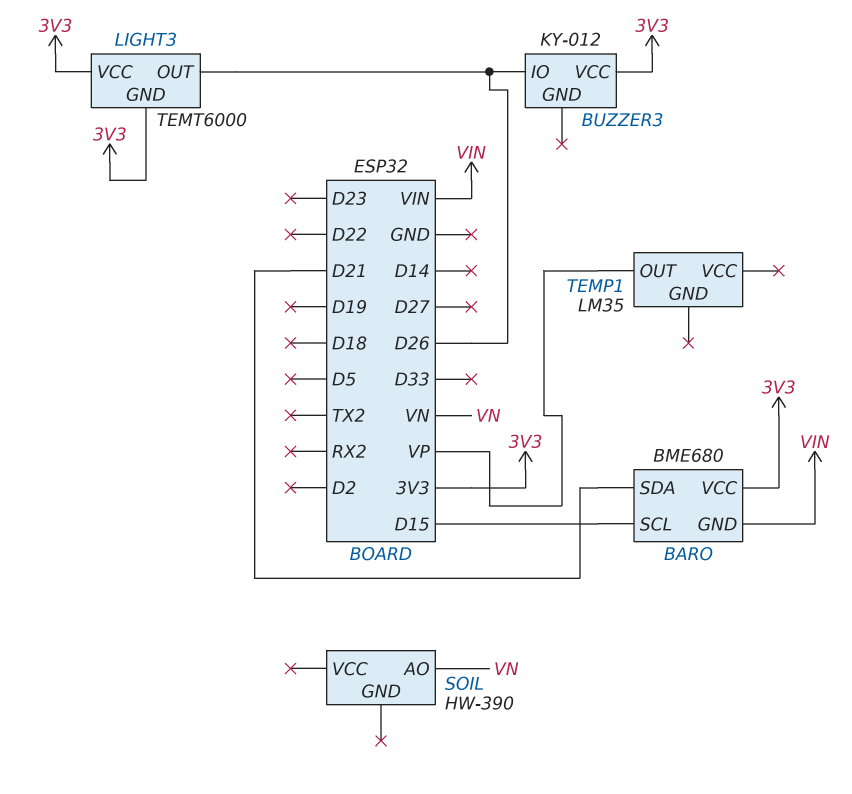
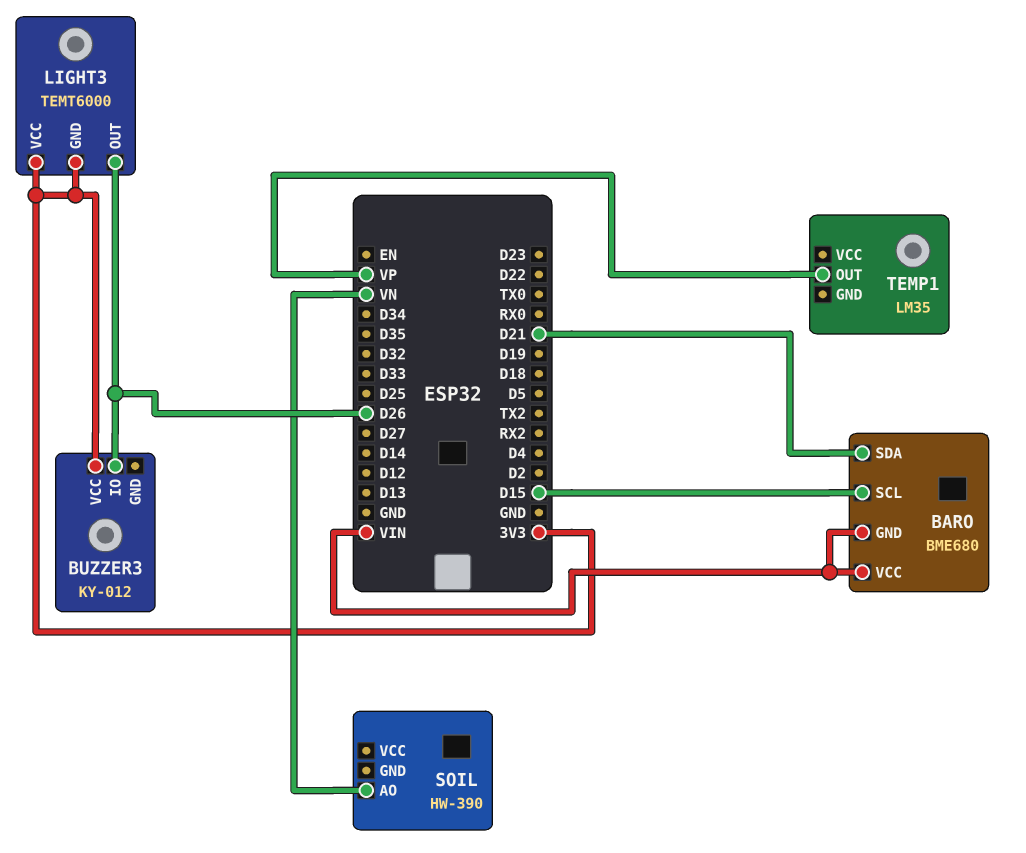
BARO pin VCC: 3V3 -> VIN

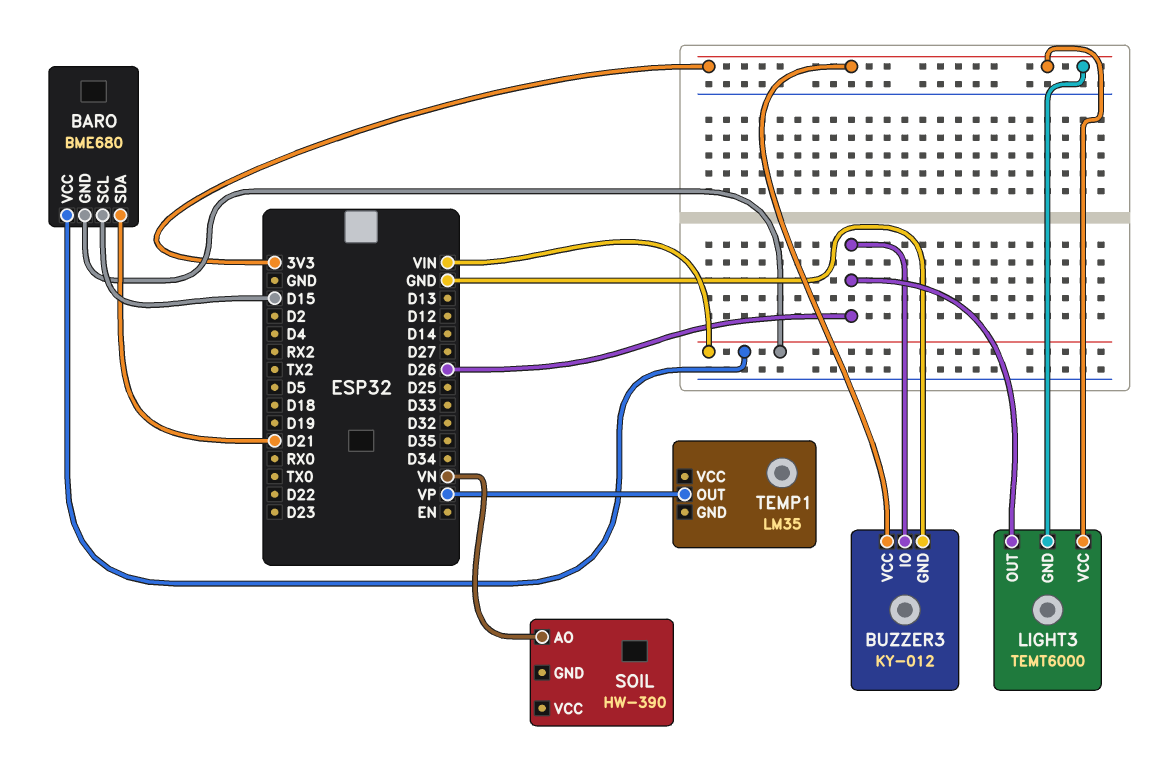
BUZZER3 pin GND: none -> GND

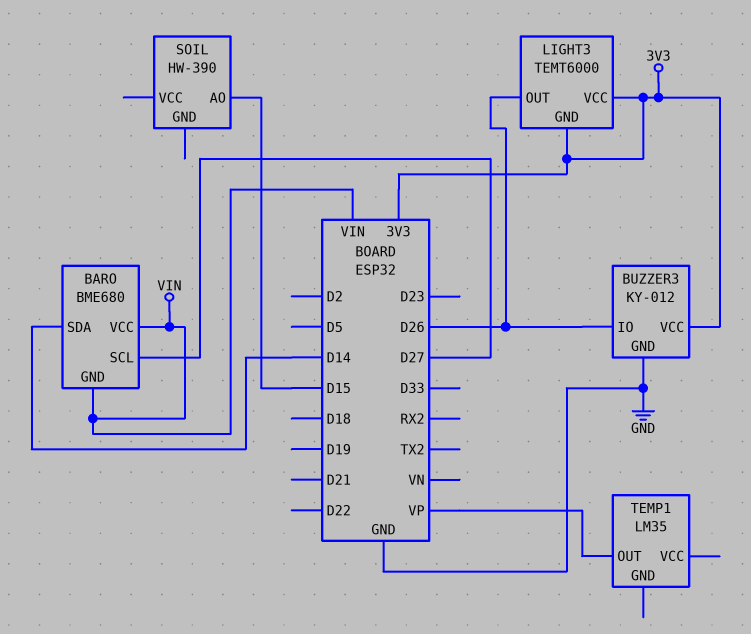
BARO pin SCL: D15 -> D27
BARO pin SDA: D21 -> D14
SOIL pin AO: VN -> D15

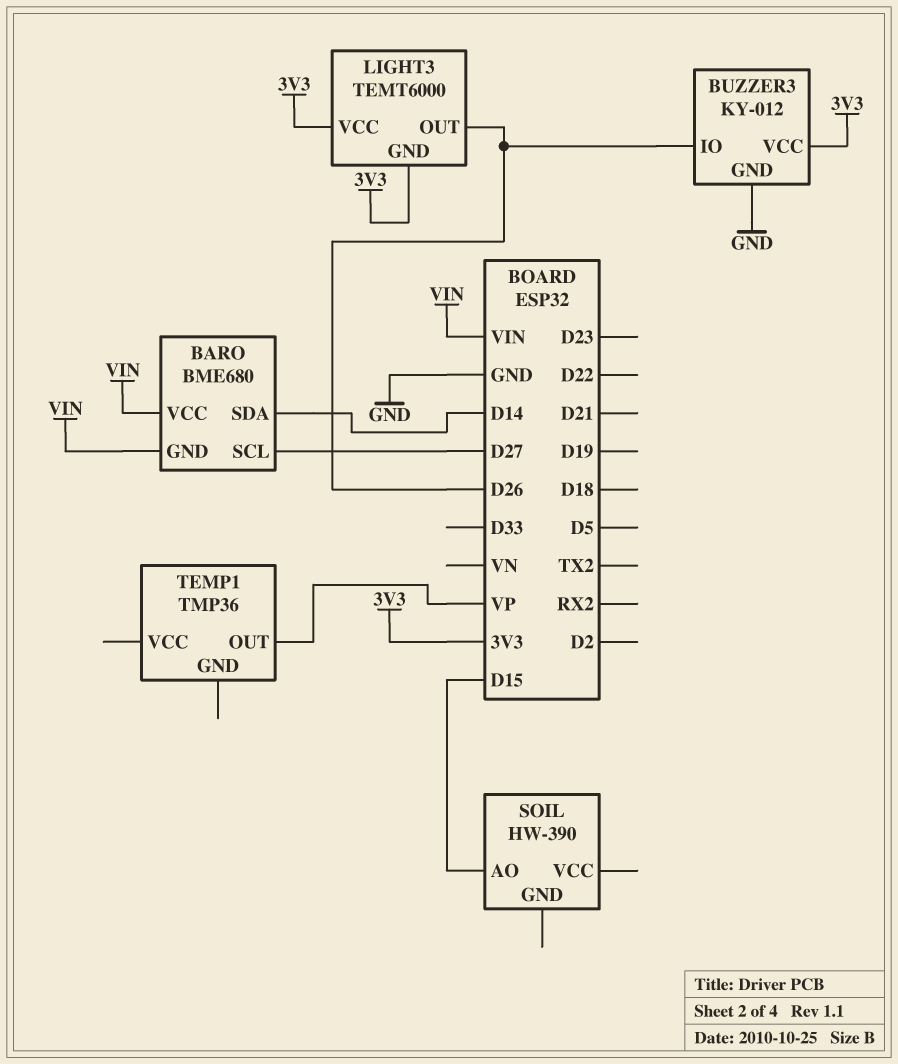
TEMP1: LM35 -> TMP36

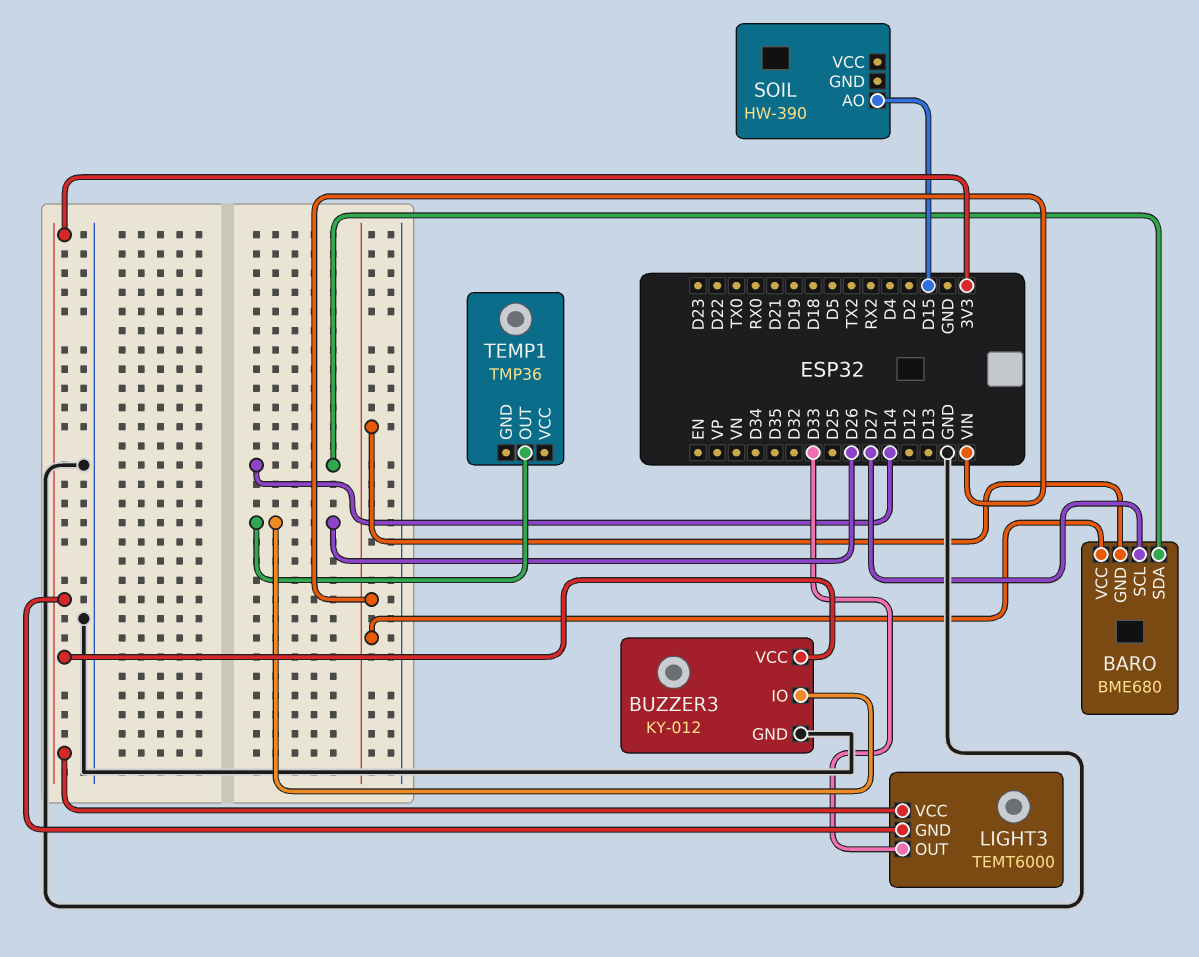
LIGHT3 pin OUT: D26 -> D33
TEMP1 pin OUT: VP -> D26

